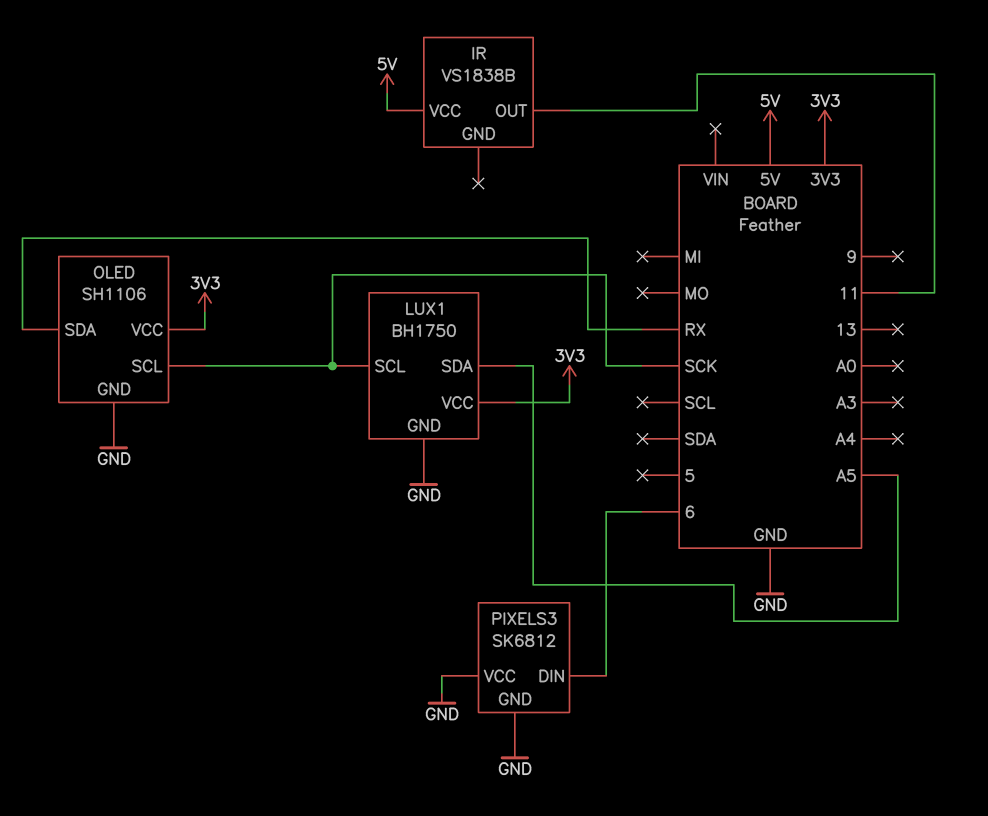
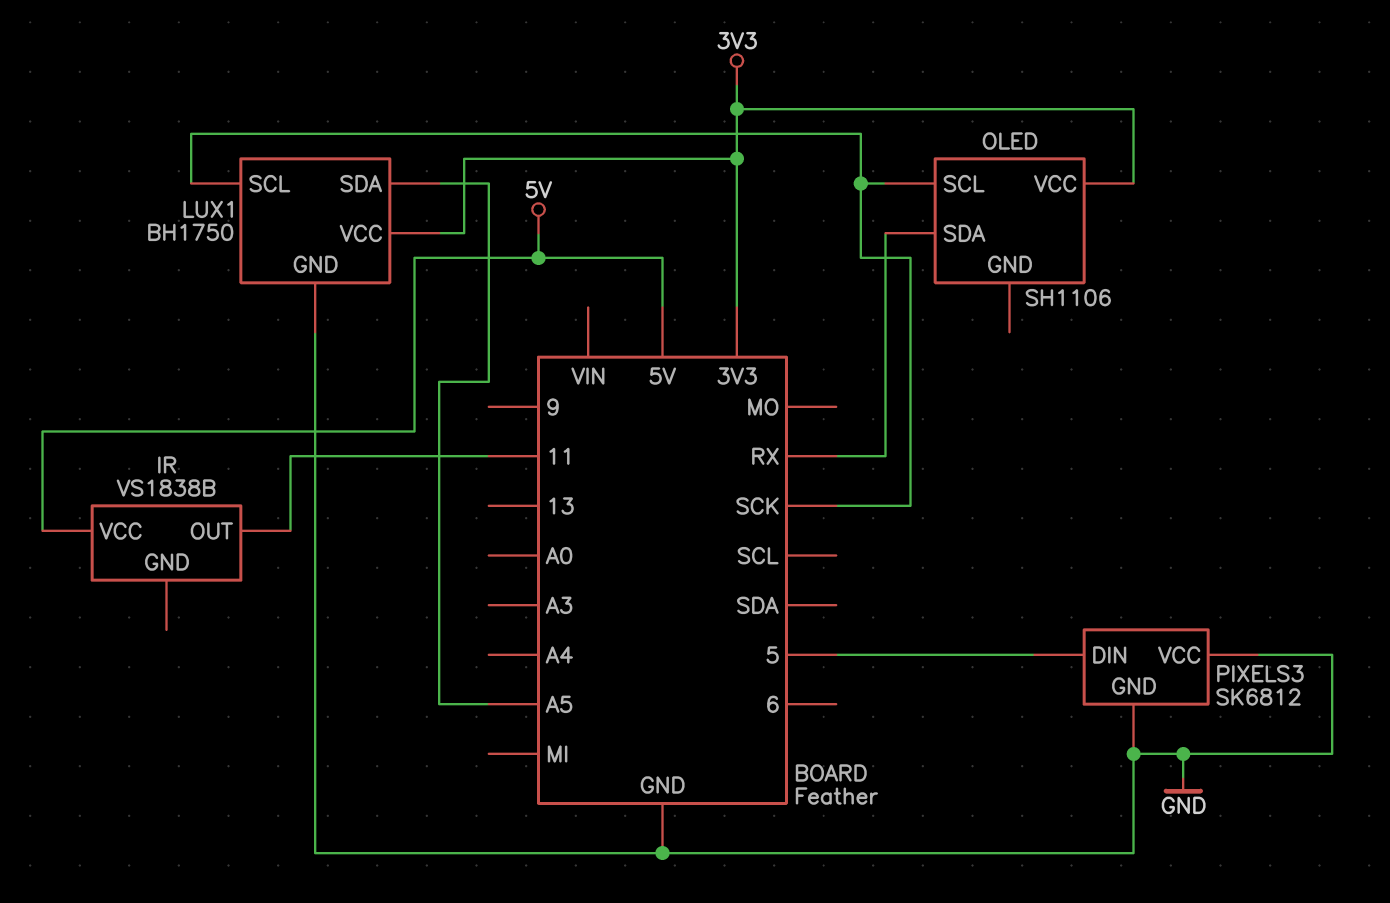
OLED pin GND: GND -> none
PIXELS3 pin DIN: 6 -> 5

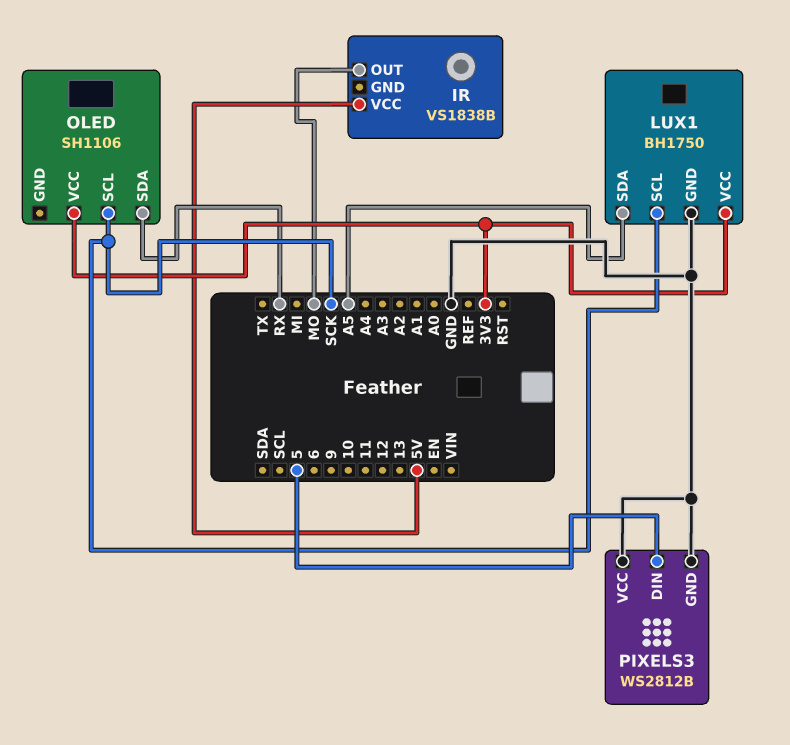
IR pin OUT: 11 -> MO
PIXELS3: SK6812 -> WS2812B

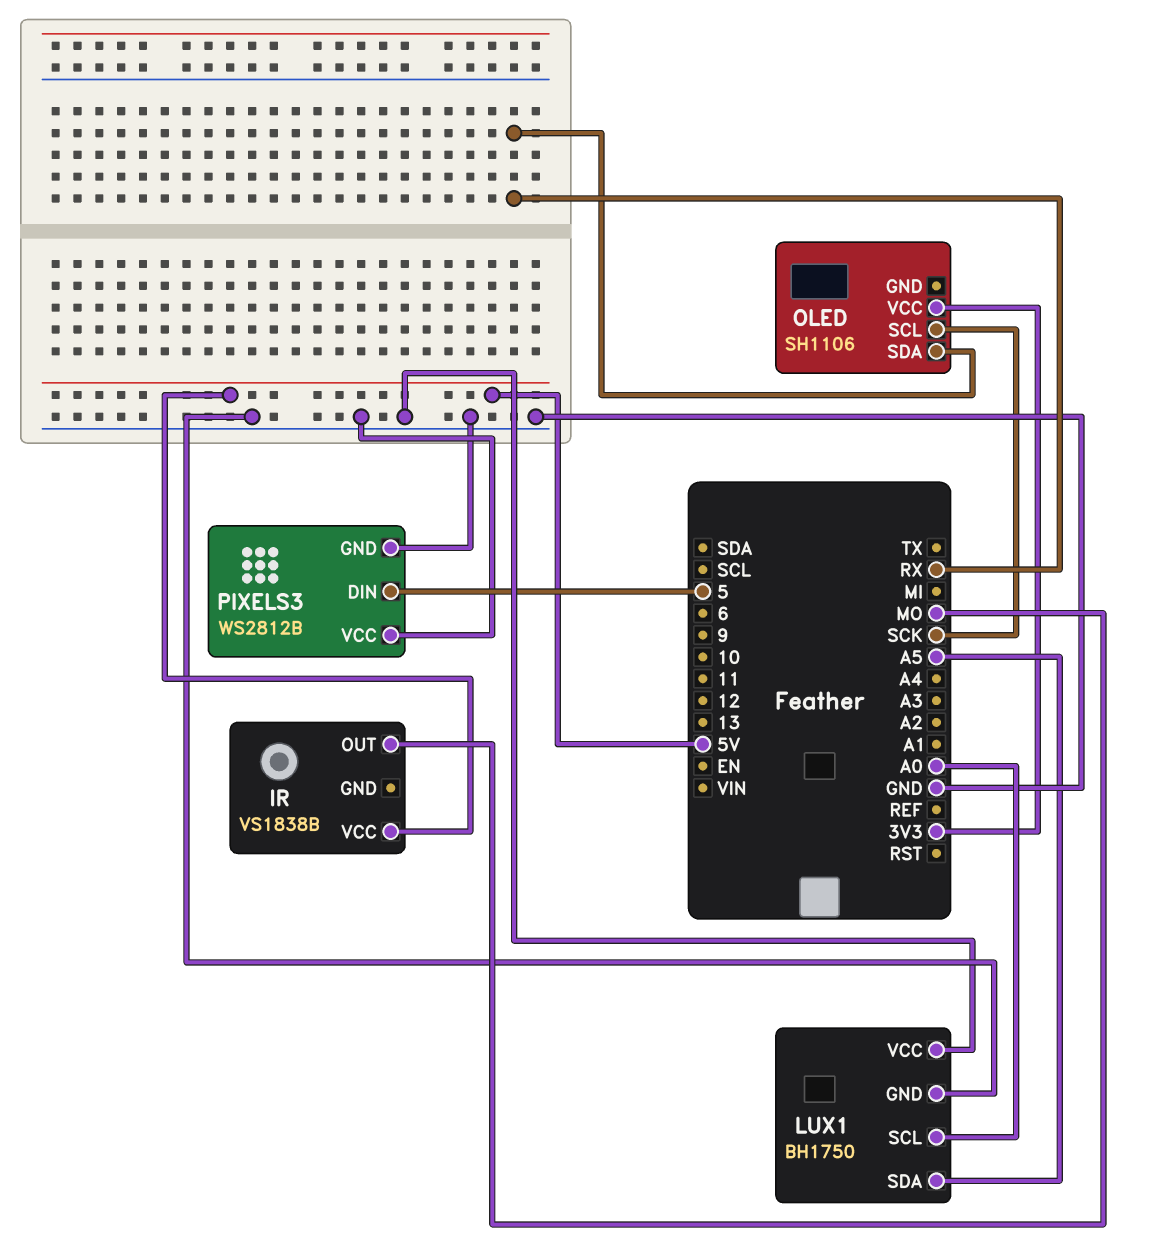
LUX1 pin SCL: SCK -> A0
LUX1 pin VCC: 3V3 -> GND

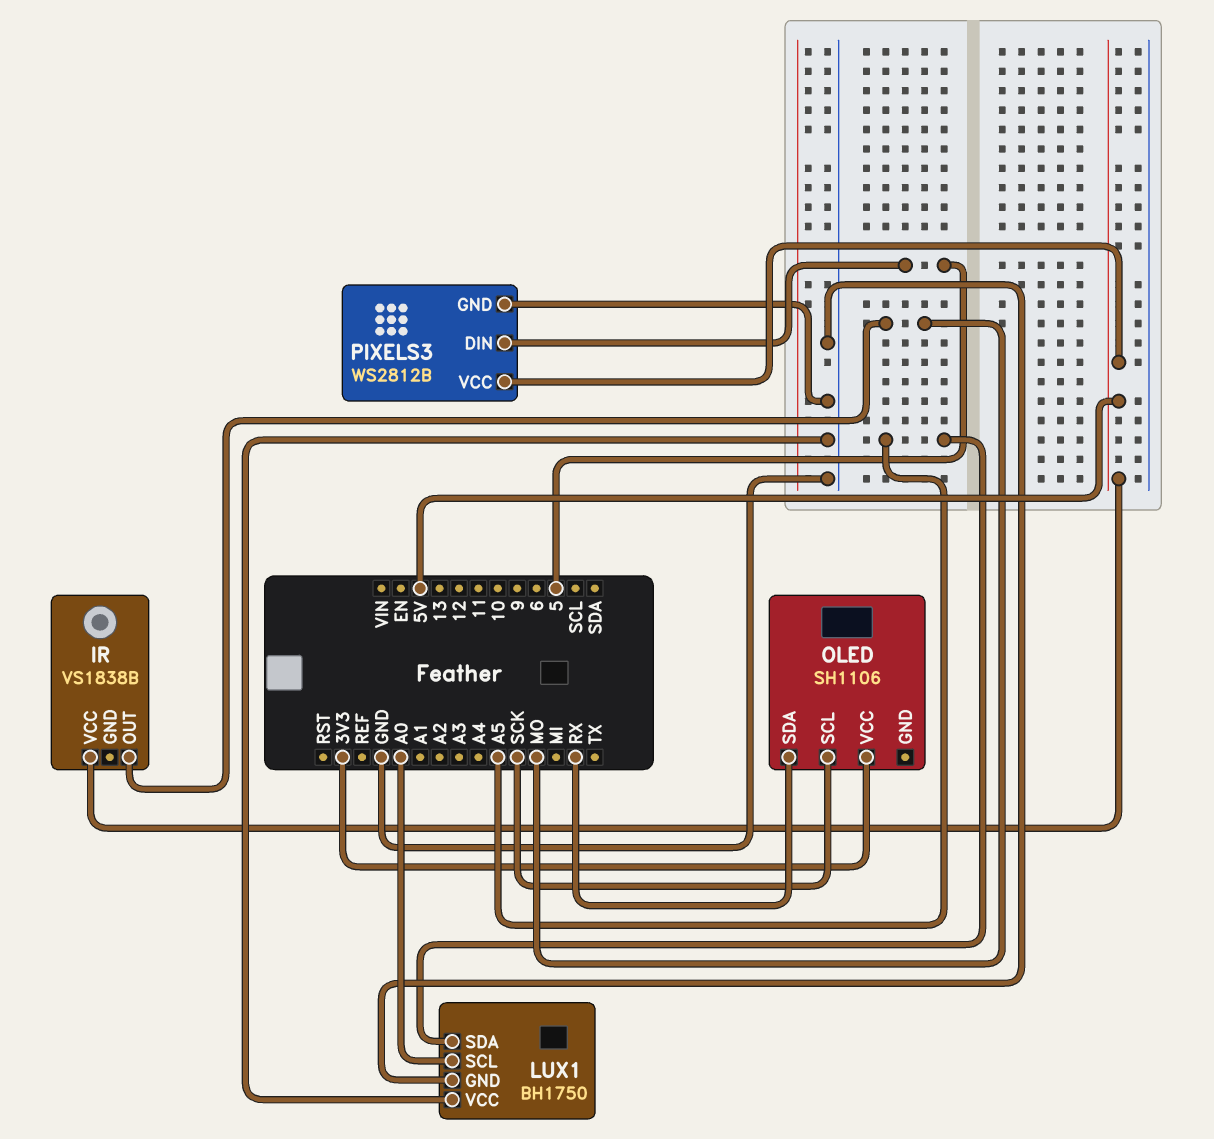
PIXELS3 pin VCC: GND -> 5V

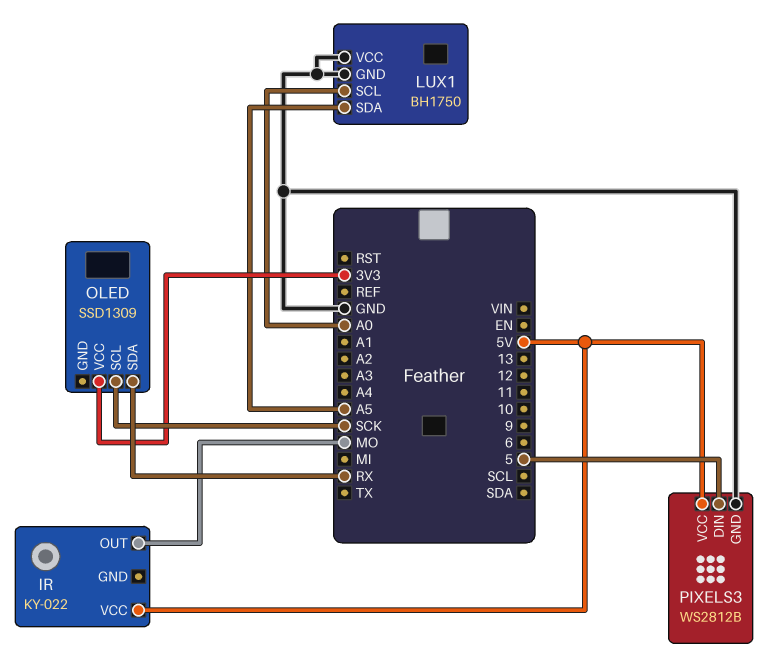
IR: VS1838B -> KY-022
OLED: SH1106 -> SSD1309

